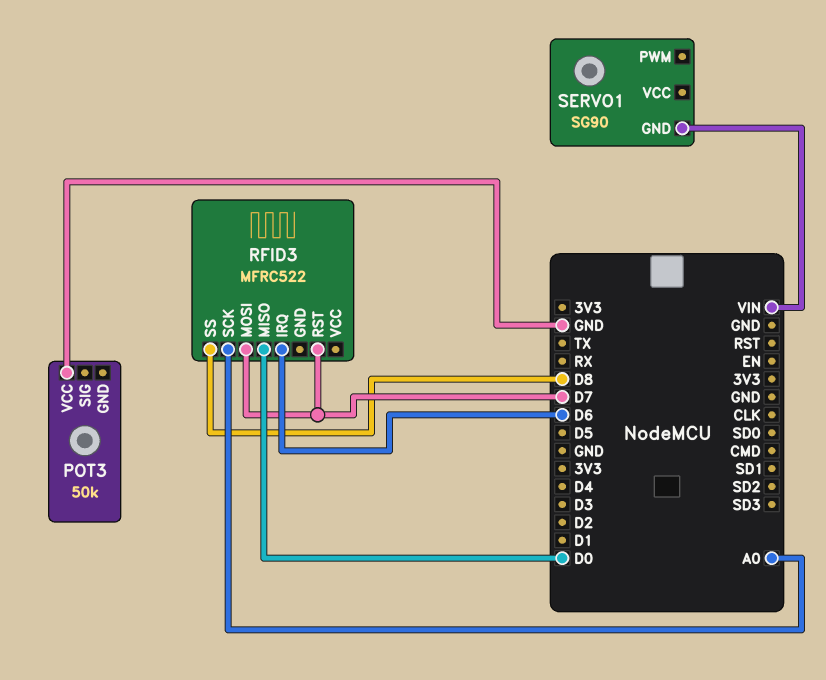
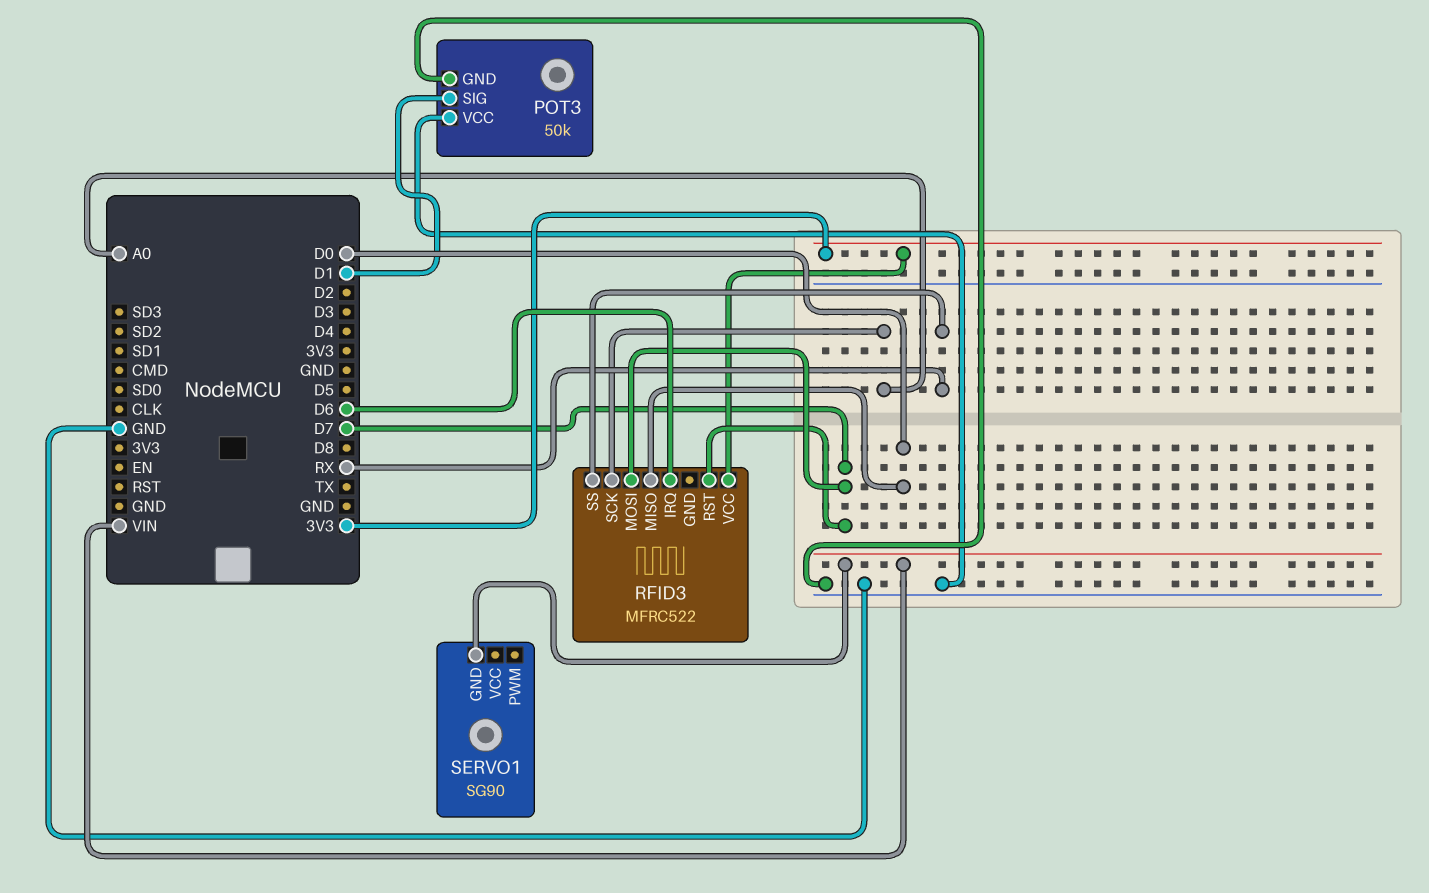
POT3 pin GND: none -> GND
POT3 pin SIG: none -> D1
RFID3 pin SS: D8 -> RX
RFID3 pin VCC: none -> 3V3

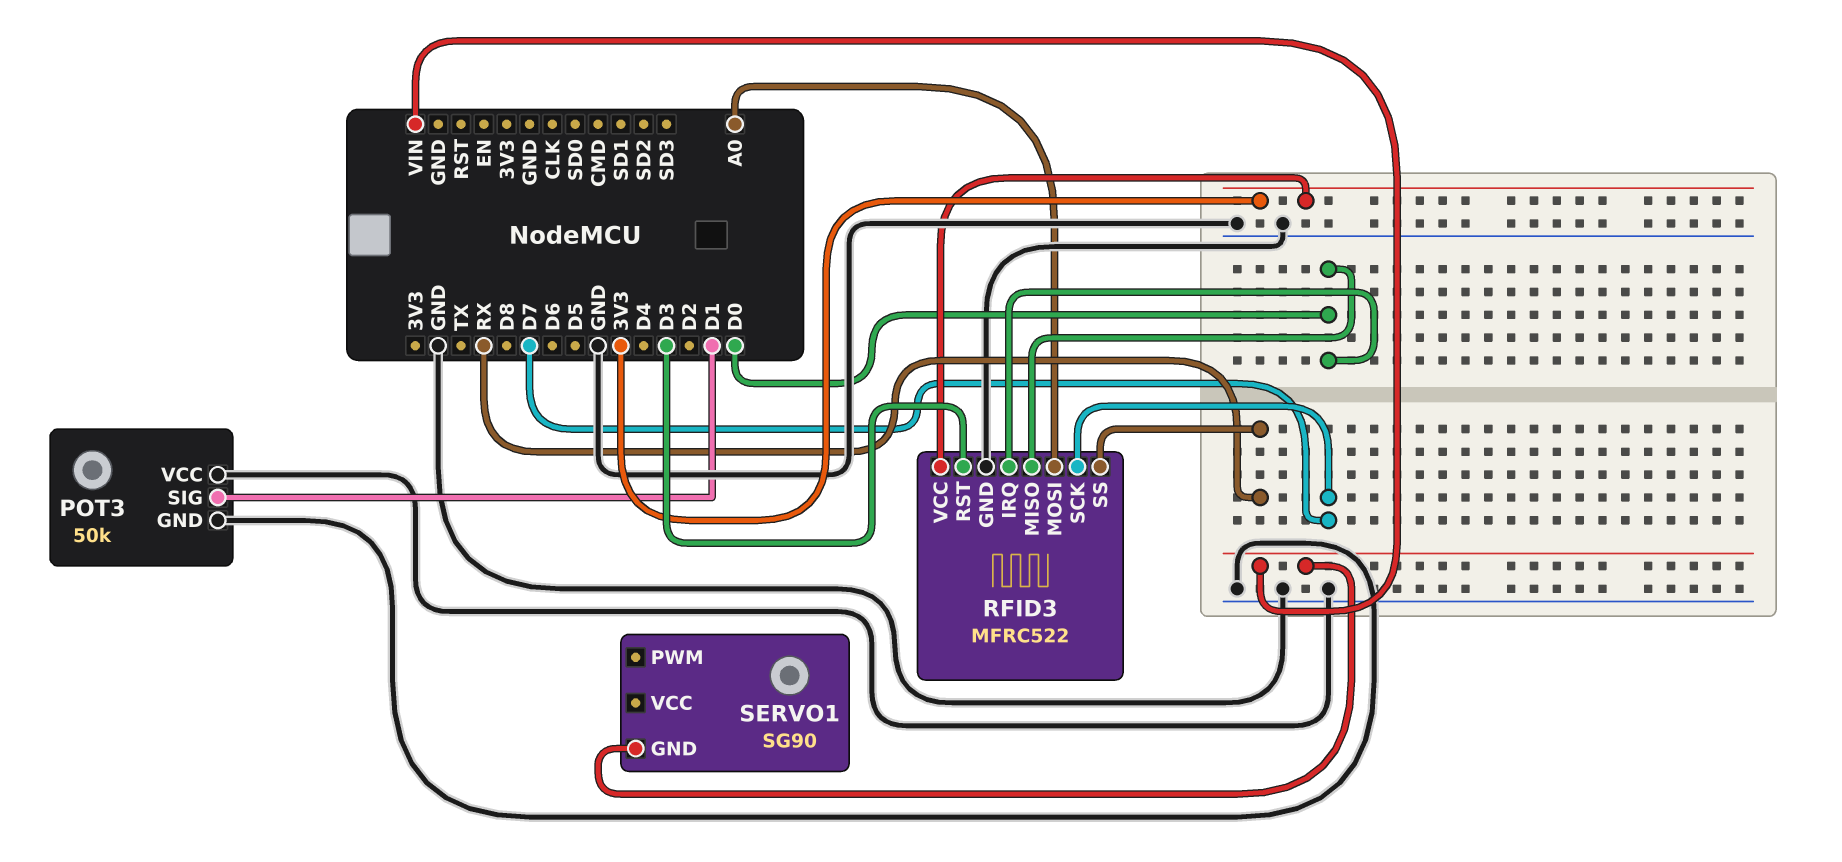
RFID3 pin GND: none -> GND
RFID3 pin IRQ: D6 -> D0
RFID3 pin MOSI: D7 -> A0
RFID3 pin RST: D7 -> D3
RFID3 pin SCK: A0 -> D7

